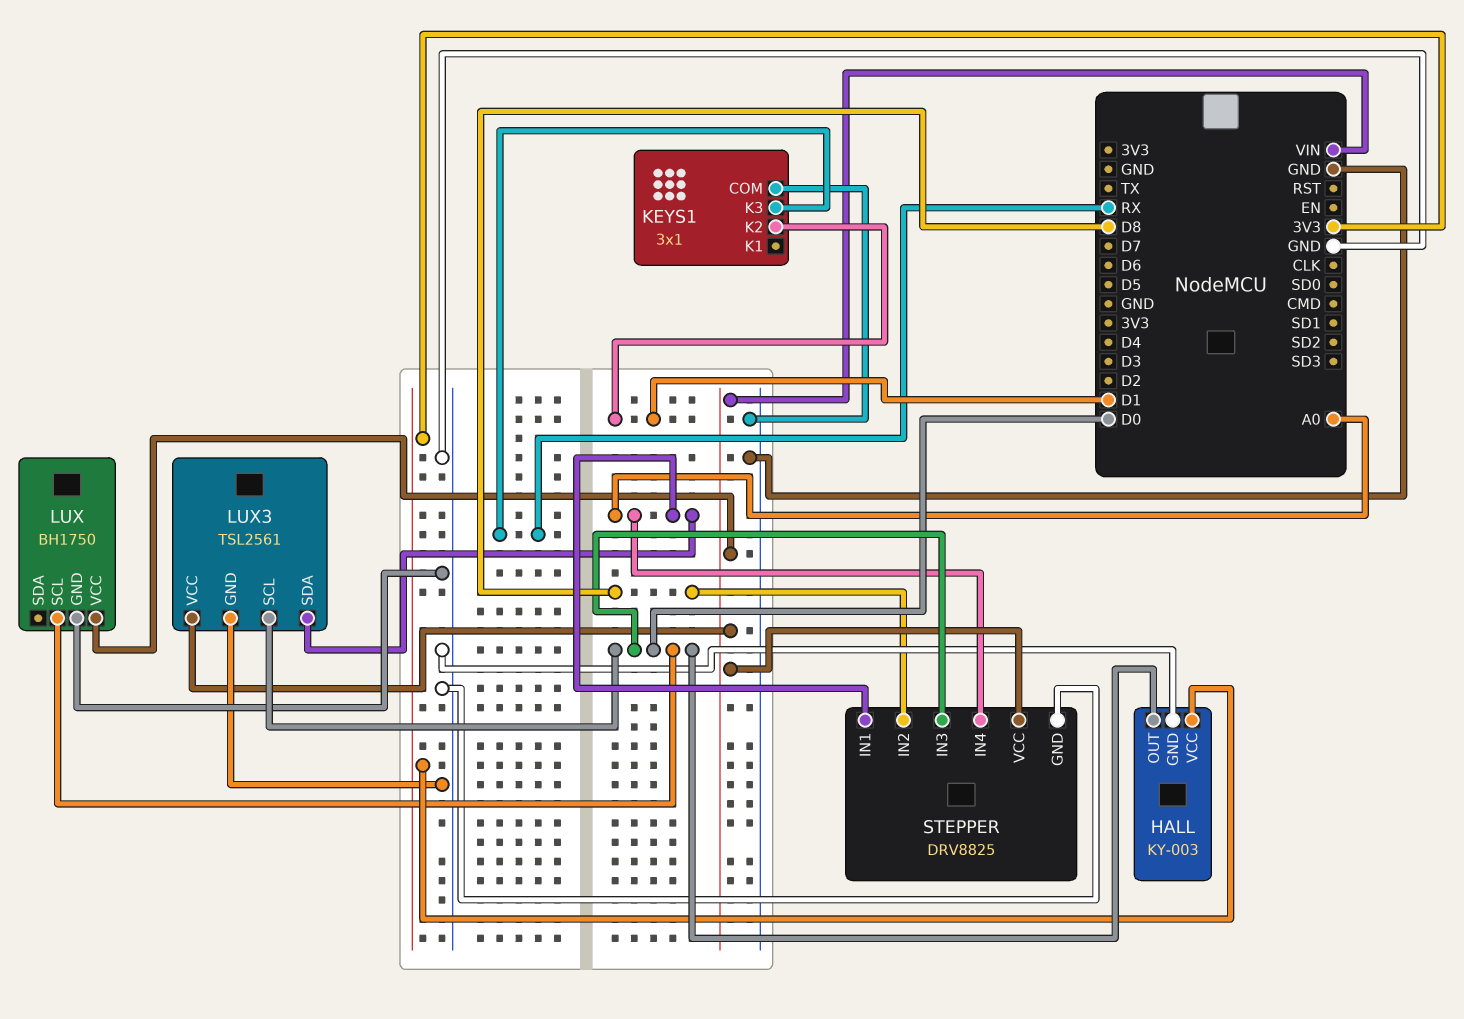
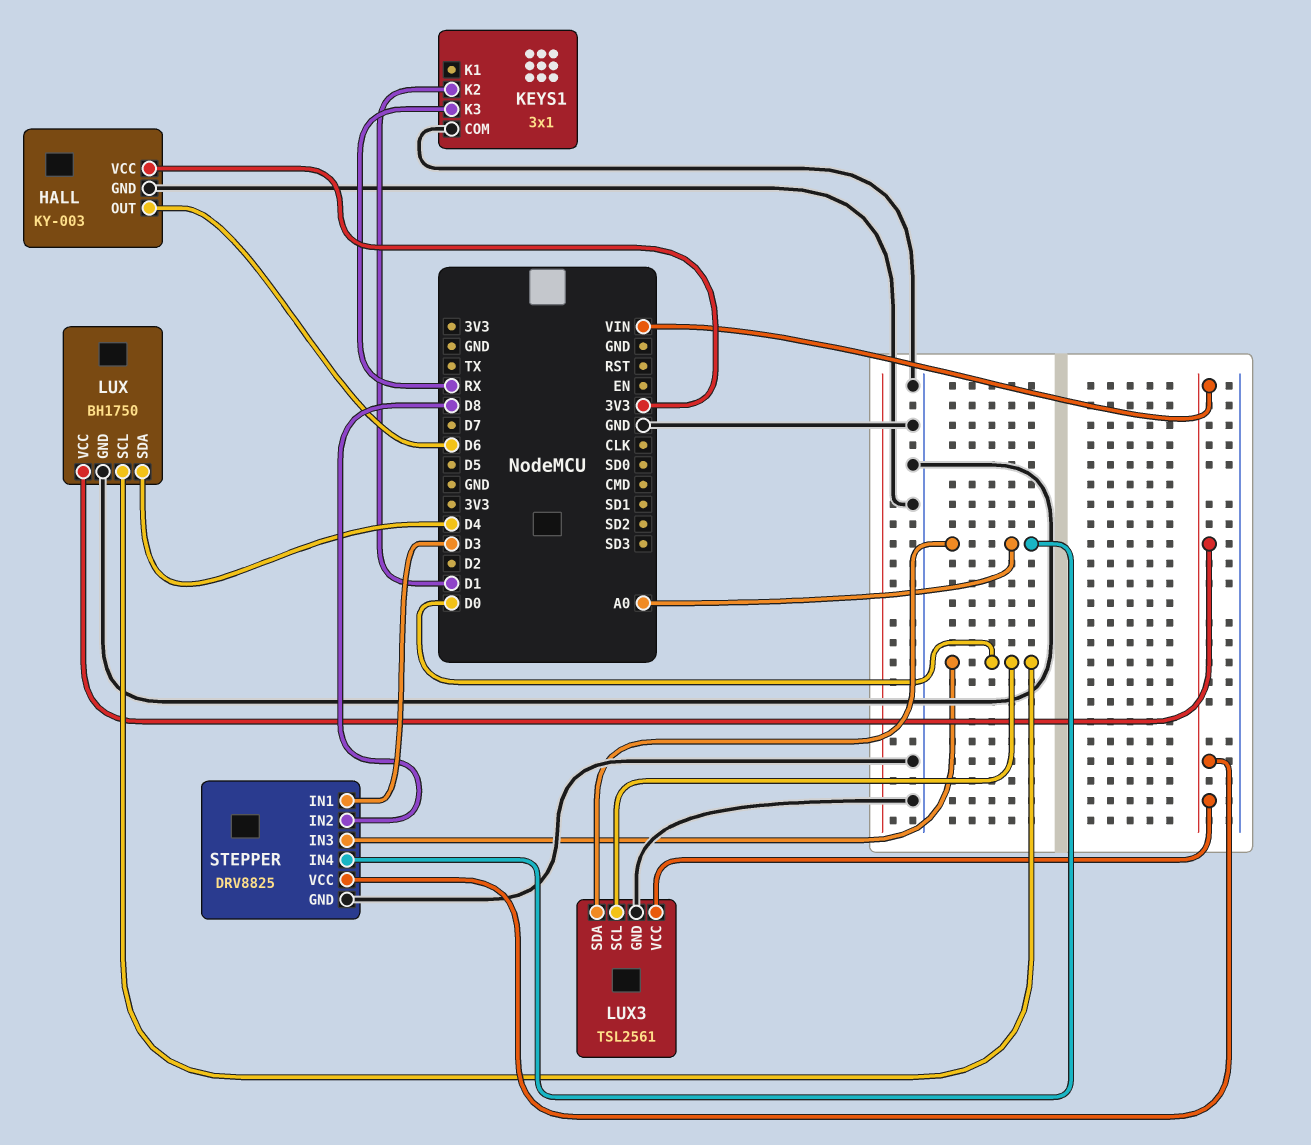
HALL pin OUT: D0 -> D6
LUX pin SDA: none -> D4
STEPPER pin IN1: A0 -> D3

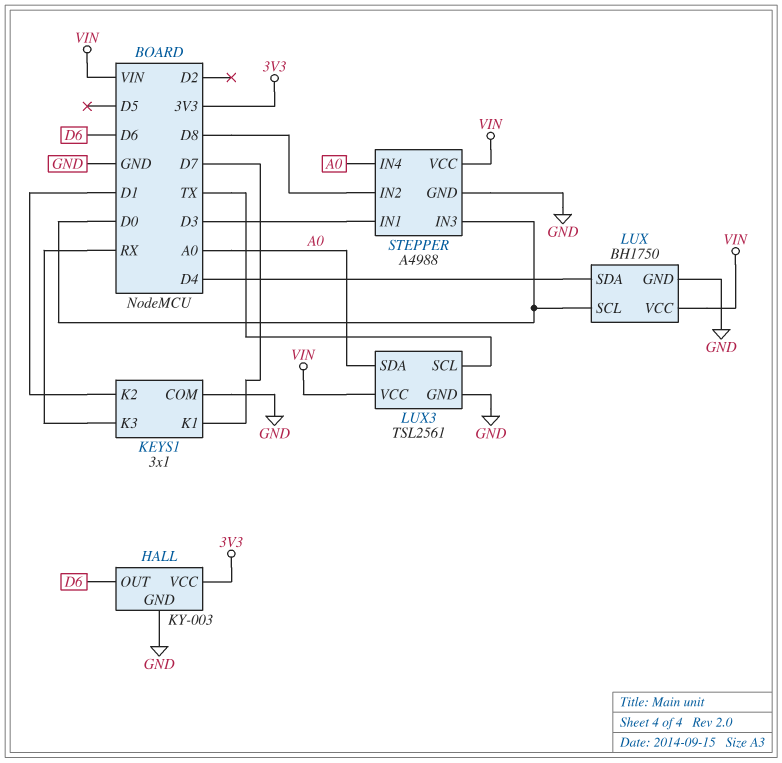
KEYS1 pin K1: none -> D7
LUX3 pin SCL: D0 -> TX
STEPPER: DRV8825 -> A4988

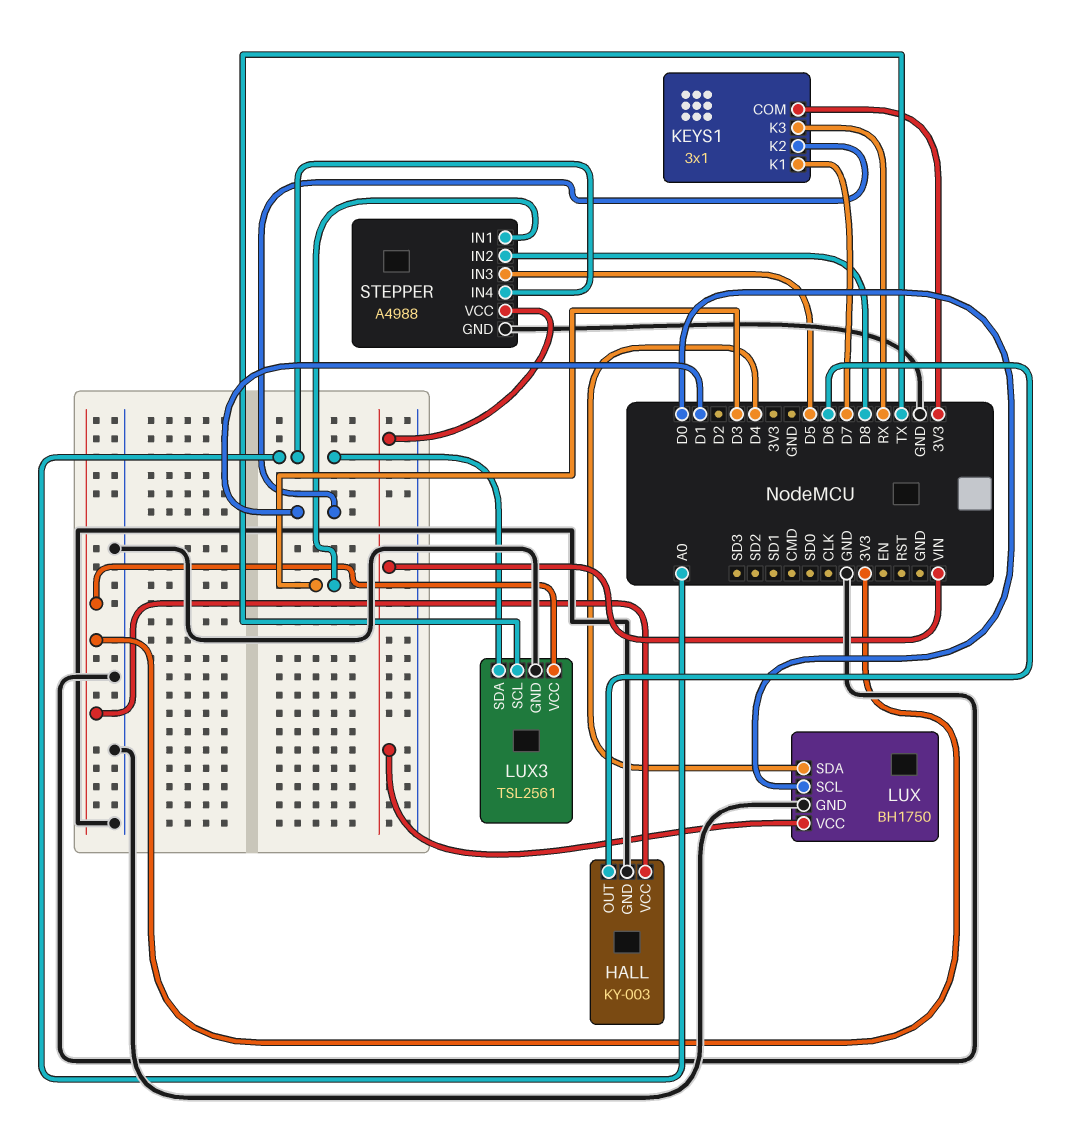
KEYS1 pin COM: GND -> 3V3
LUX3 pin VCC: VIN -> 3V3
STEPPER pin IN3: D0 -> D5

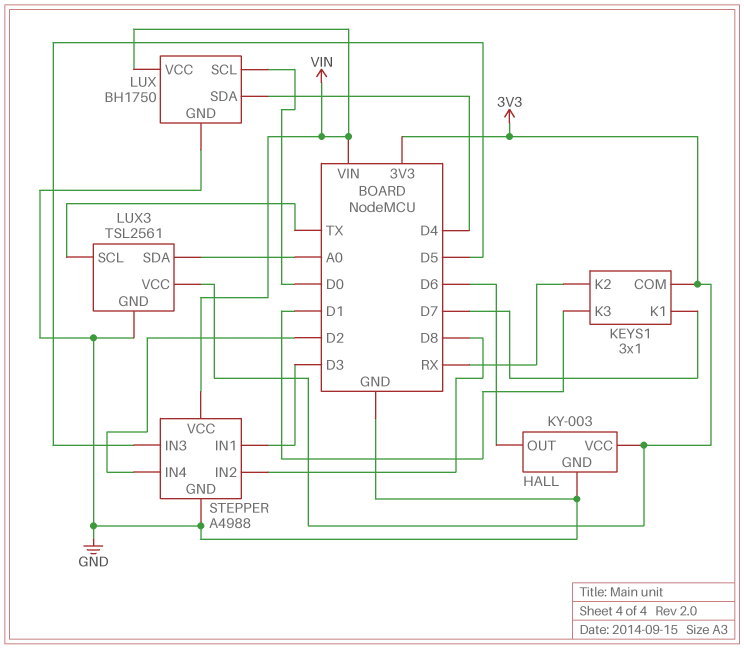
KEYS1 pin K2: D1 -> RX
KEYS1 pin K3: RX -> D1
STEPPER pin IN4: A0 -> D2

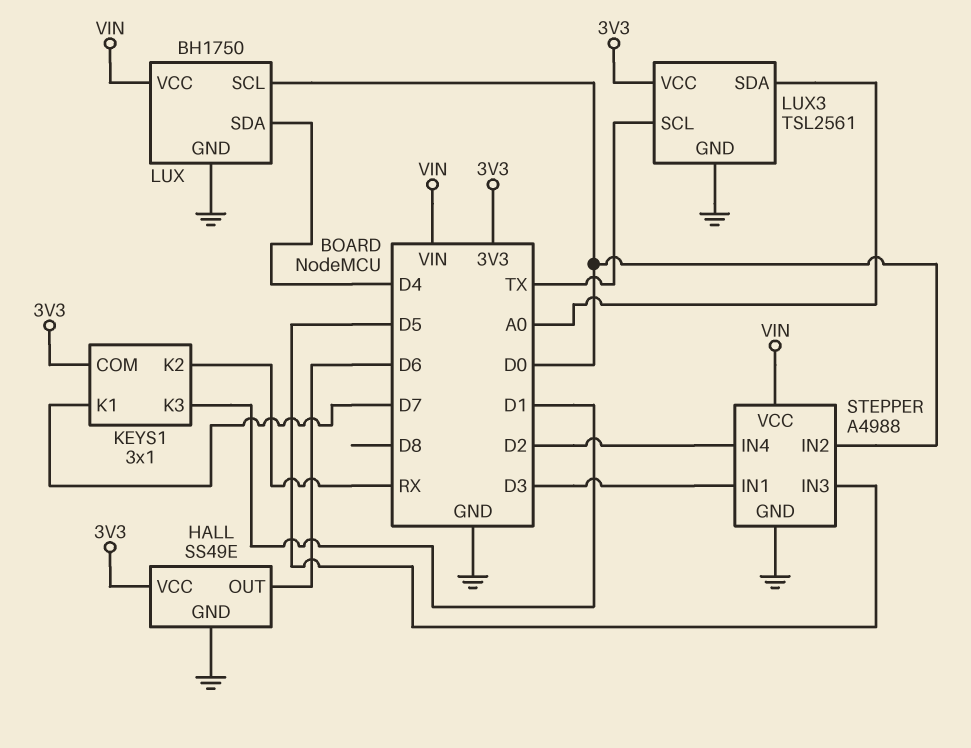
HALL: KY-003 -> SS49E
STEPPER pin IN2: D8 -> D0

